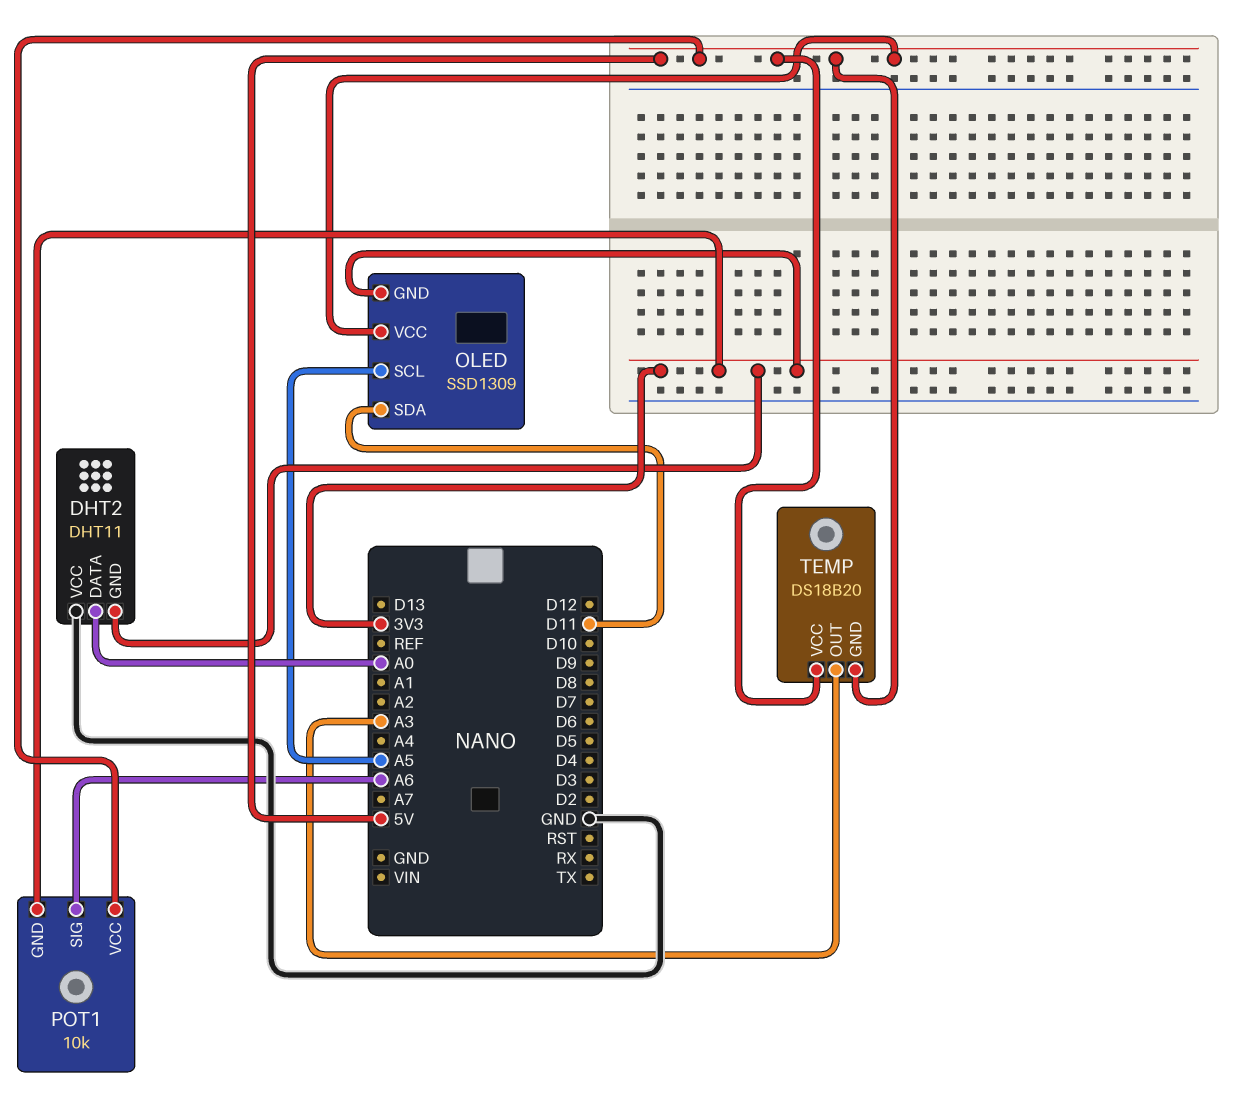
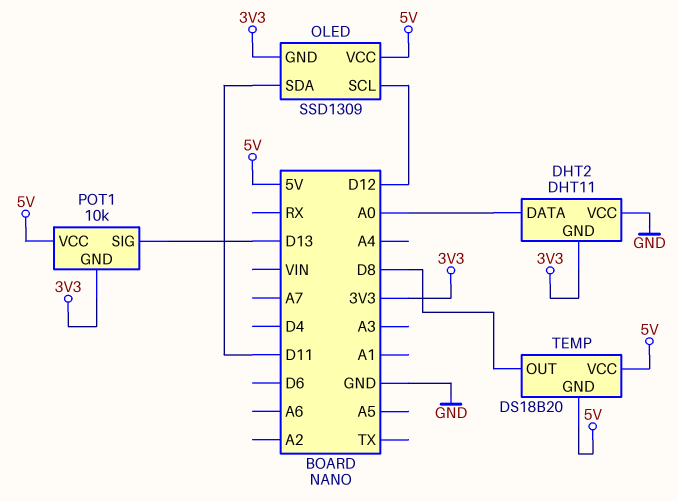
OLED pin SCL: A5 -> D12
POT1 pin SIG: A6 -> D13
TEMP pin OUT: A3 -> D8

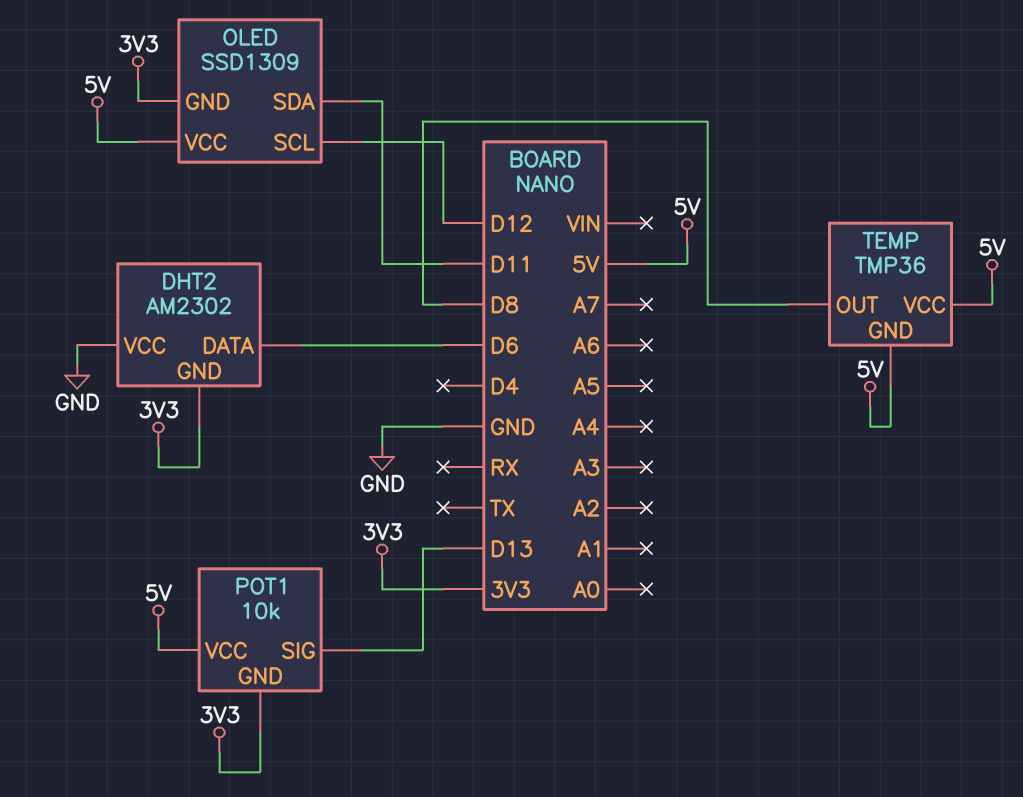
DHT2: DHT11 -> AM2302
DHT2 pin DATA: A0 -> D6
TEMP: DS18B20 -> TMP36

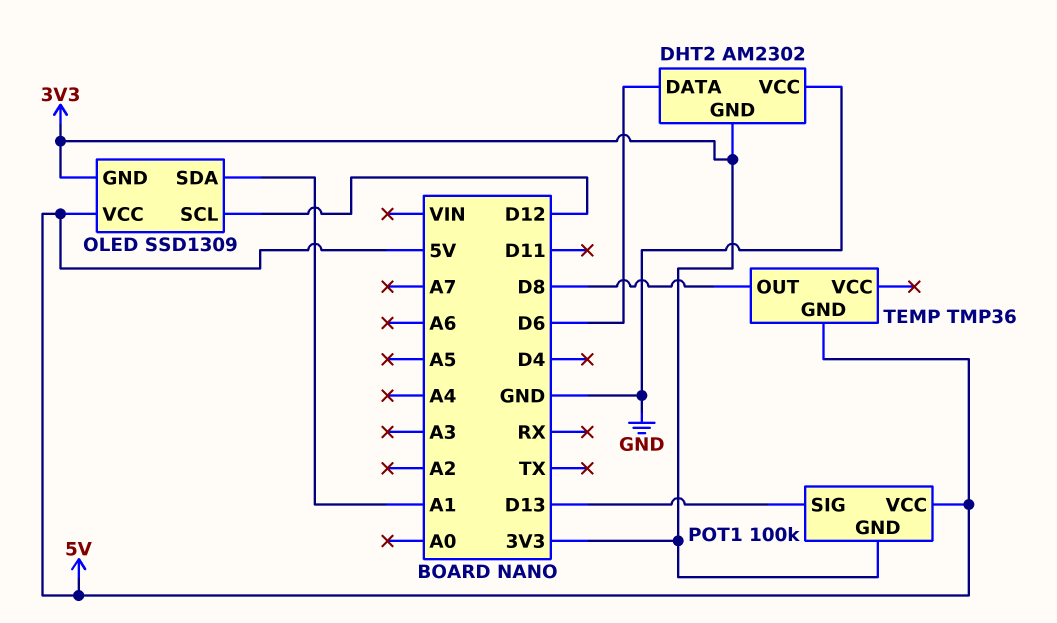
OLED pin SDA: D11 -> A1
POT1: 10k -> 100k
TEMP pin VCC: 5V -> none

